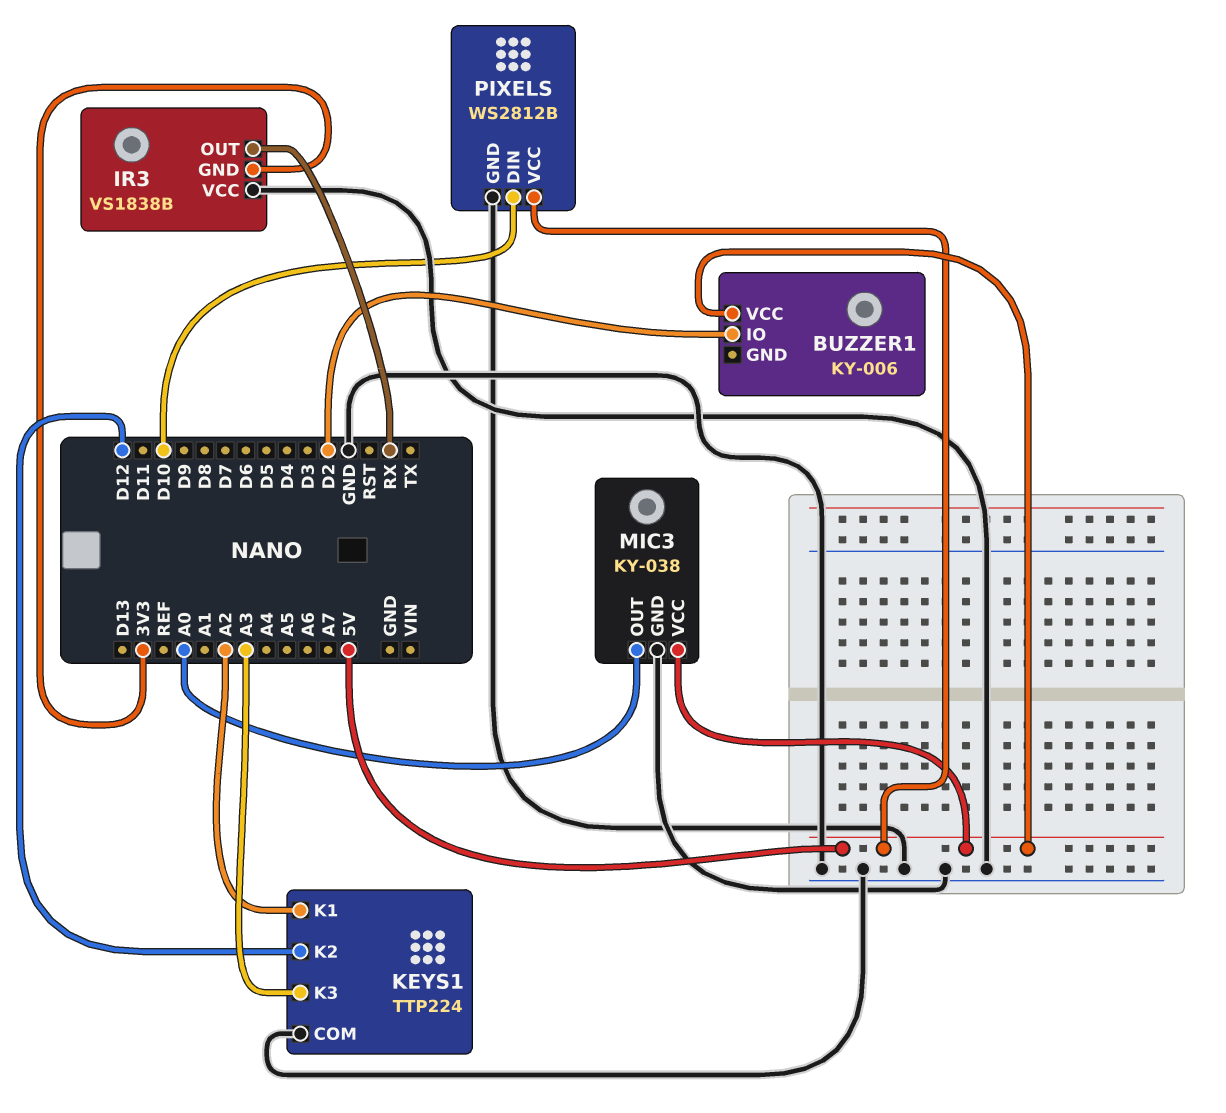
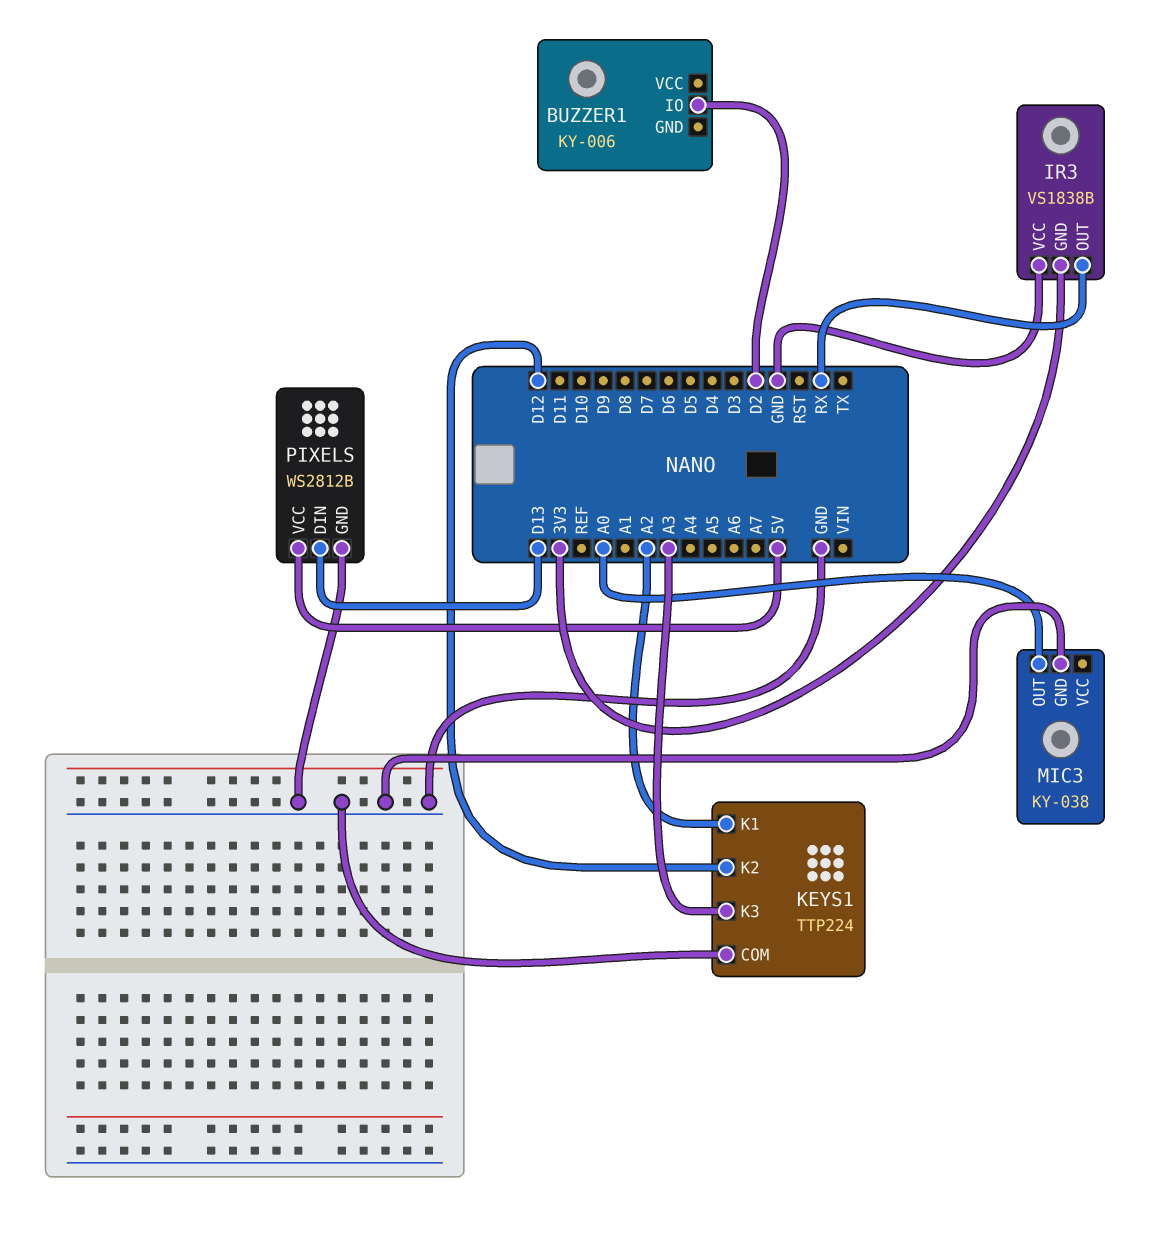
BUZZER1 pin VCC: 5V -> none
MIC3 pin VCC: 5V -> none
PIXELS pin DIN: D10 -> D13

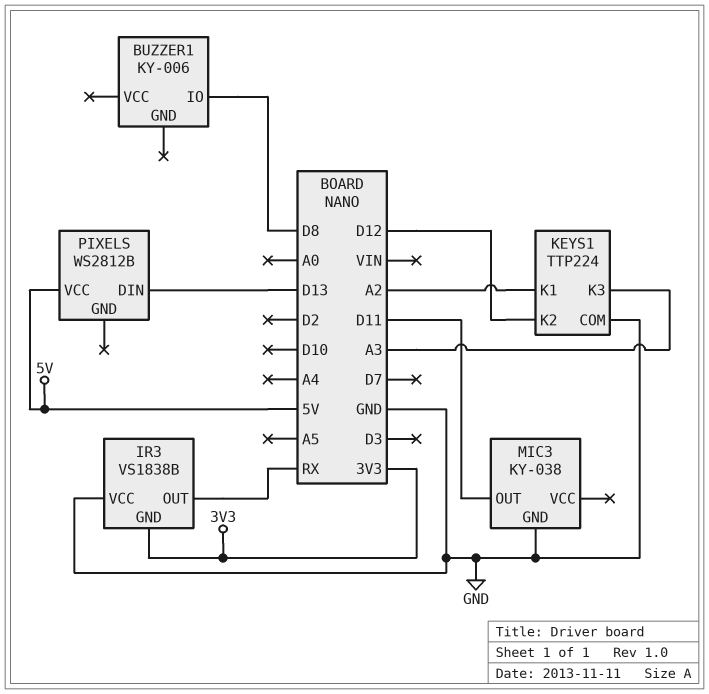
BUZZER1 pin IO: D2 -> D8
MIC3 pin OUT: A0 -> D11
PIXELS pin GND: GND -> none

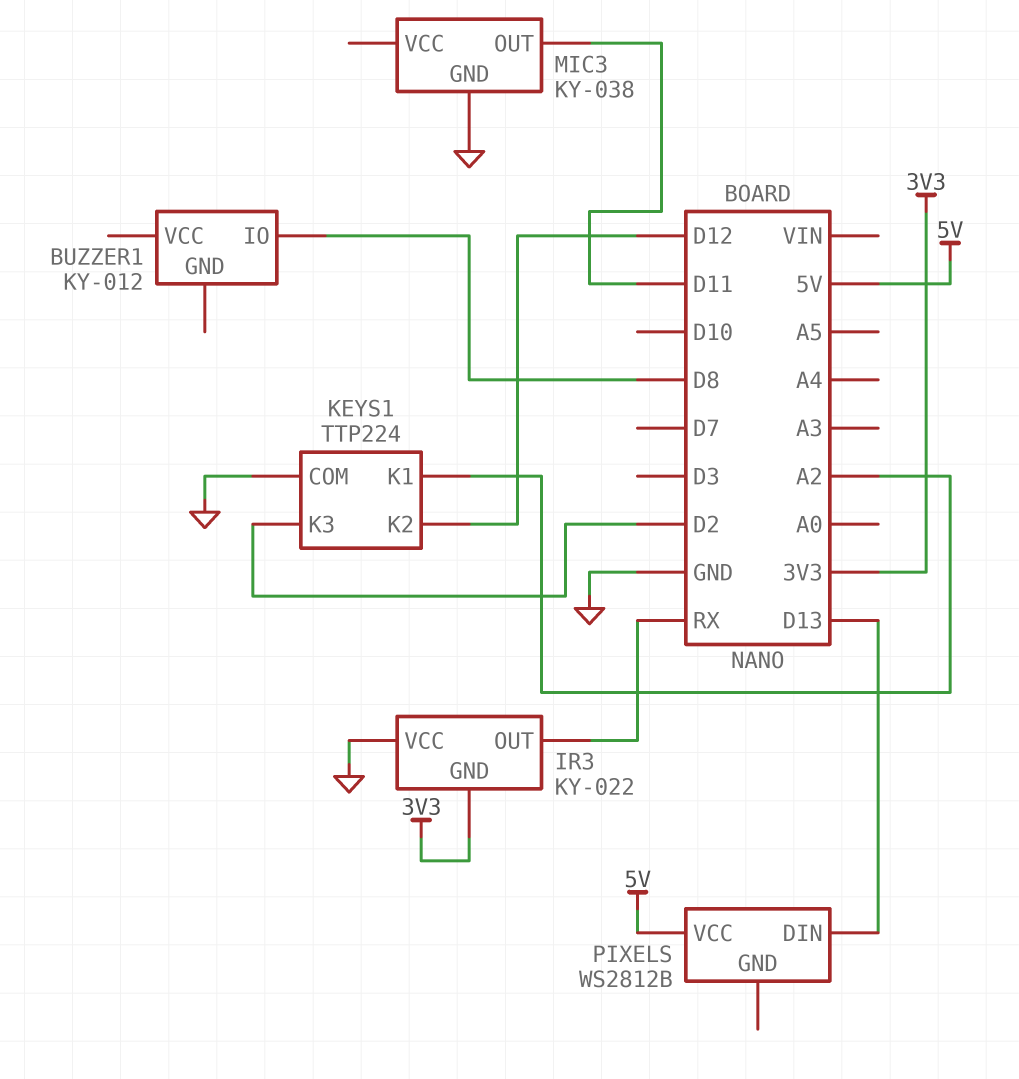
BUZZER1: KY-006 -> KY-012
IR3: VS1838B -> KY-022
KEYS1 pin K3: A3 -> D2

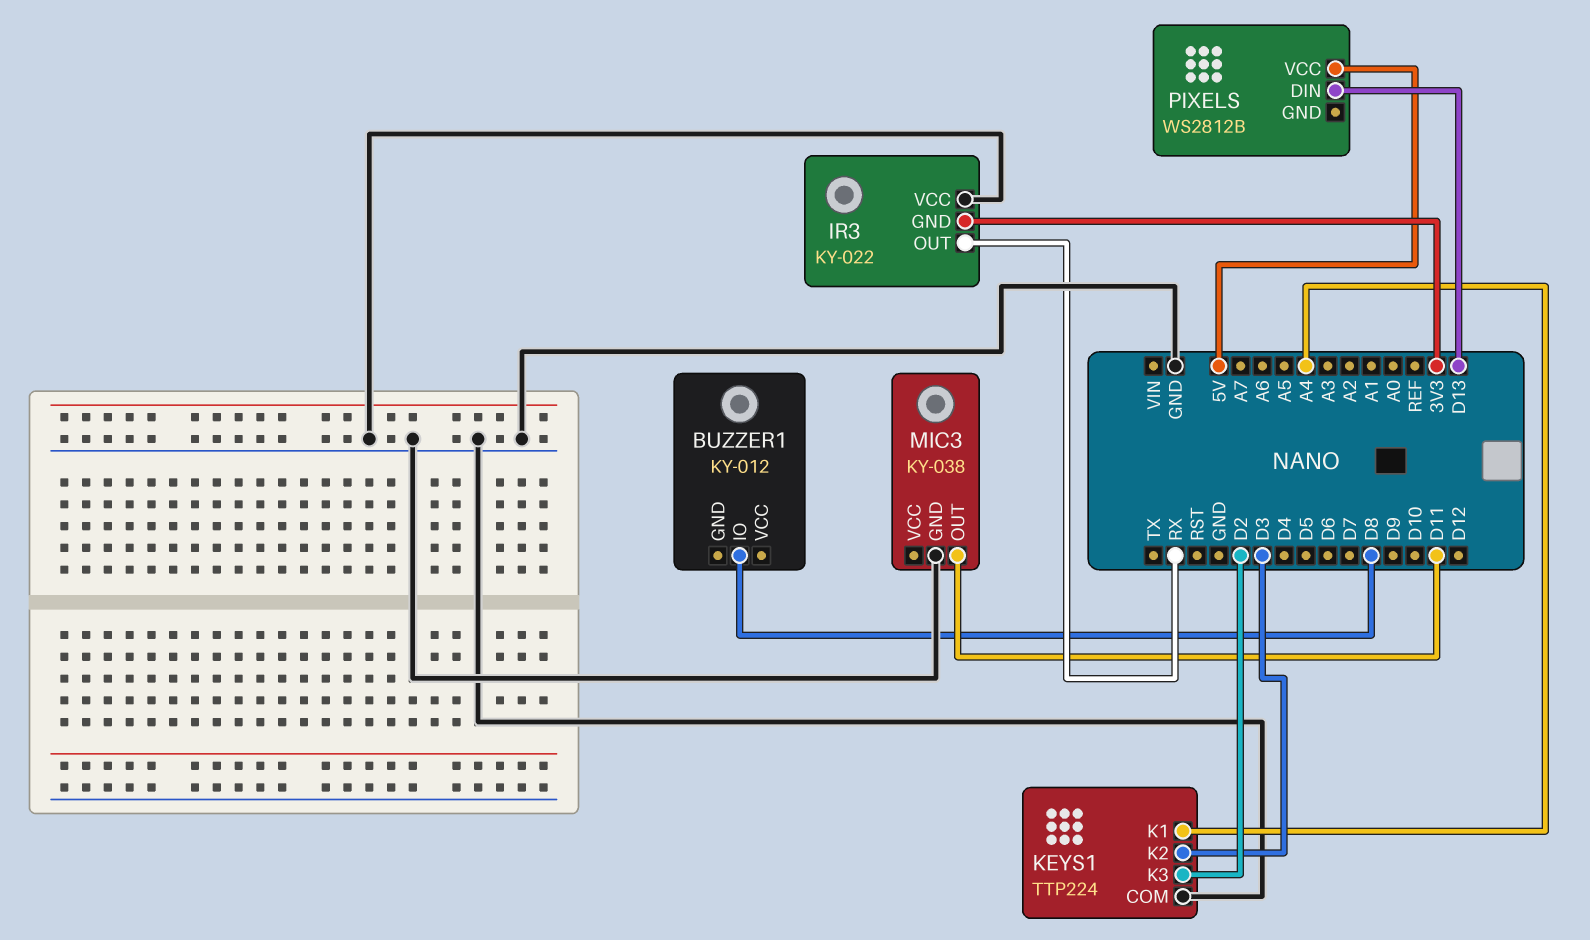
KEYS1 pin K1: A2 -> A4
KEYS1 pin K2: D12 -> D3

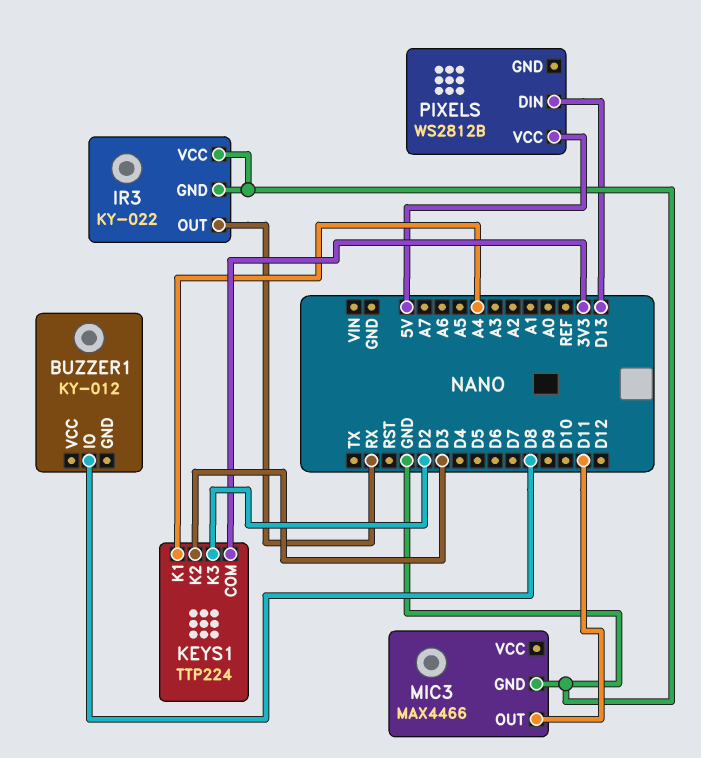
IR3 pin GND: 3V3 -> GND
KEYS1 pin COM: GND -> 3V3
MIC3: KY-038 -> MAX4466

